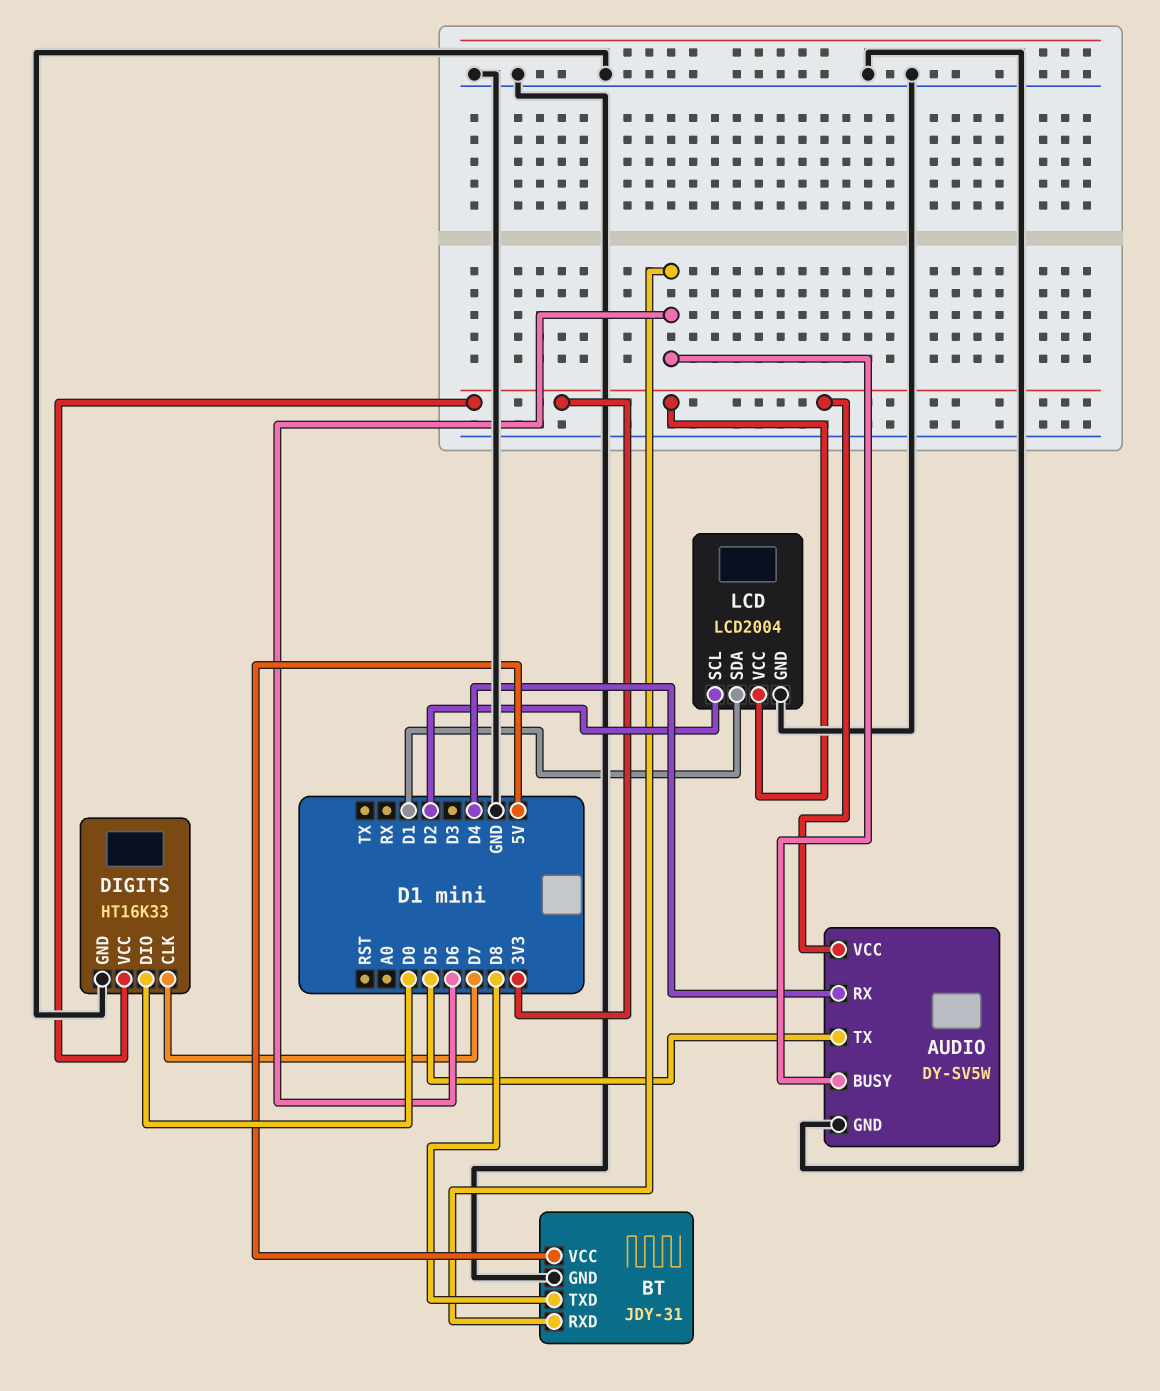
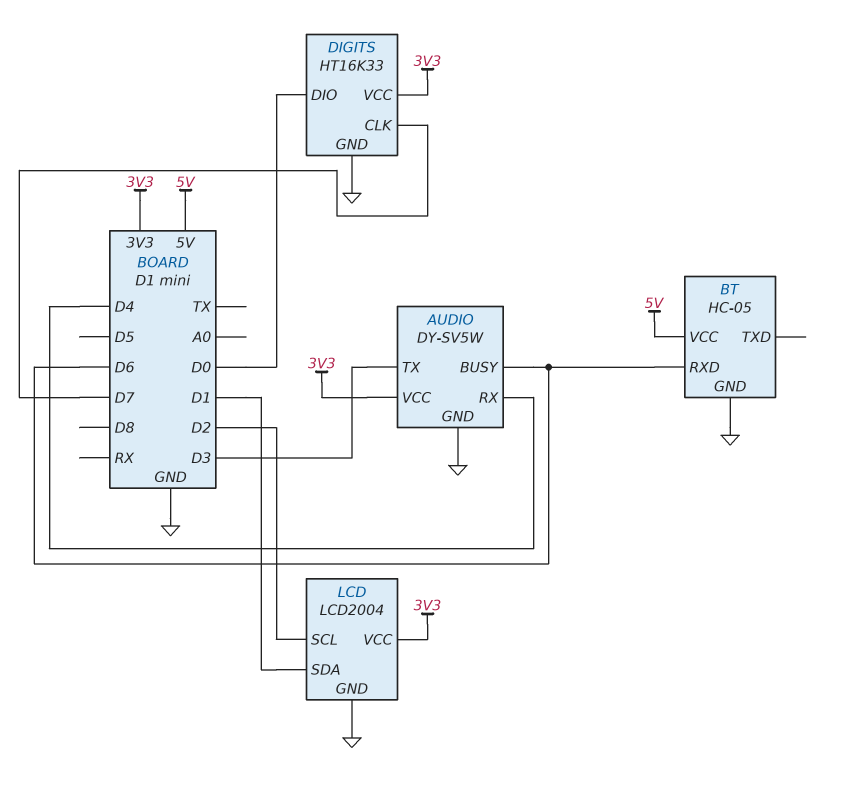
AUDIO pin TX: D5 -> D3
BT: JDY-31 -> HC-05
BT pin TXD: D8 -> none

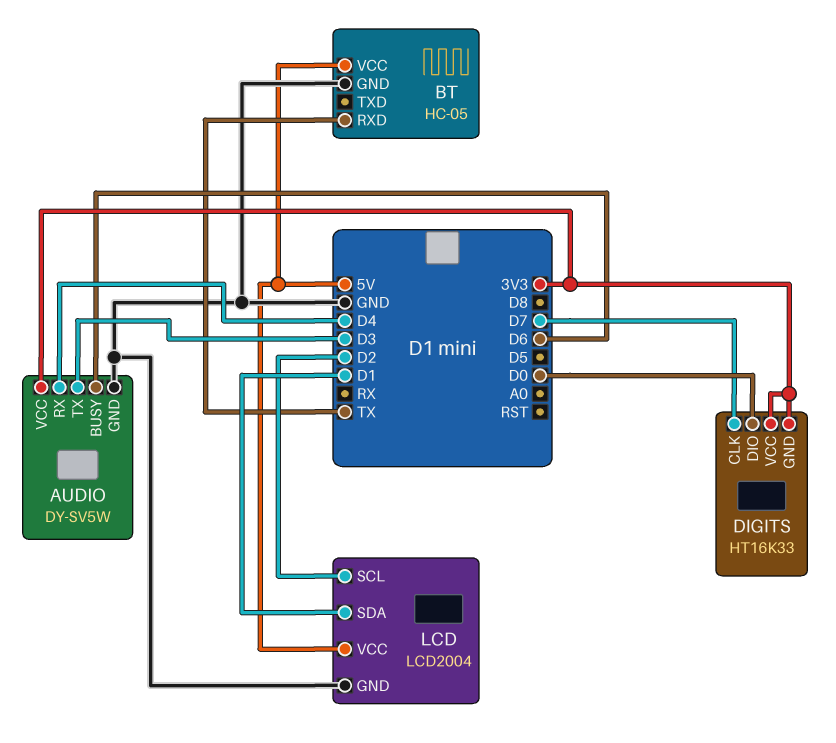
BT pin RXD: D6 -> TX
DIGITS pin GND: GND -> 3V3
LCD pin VCC: 3V3 -> 5V

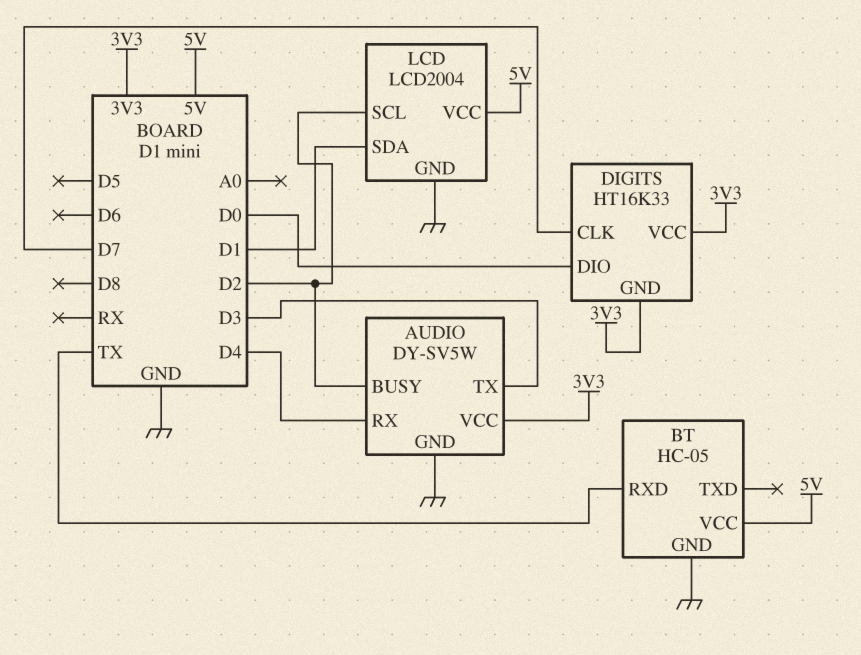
AUDIO pin BUSY: D6 -> D2

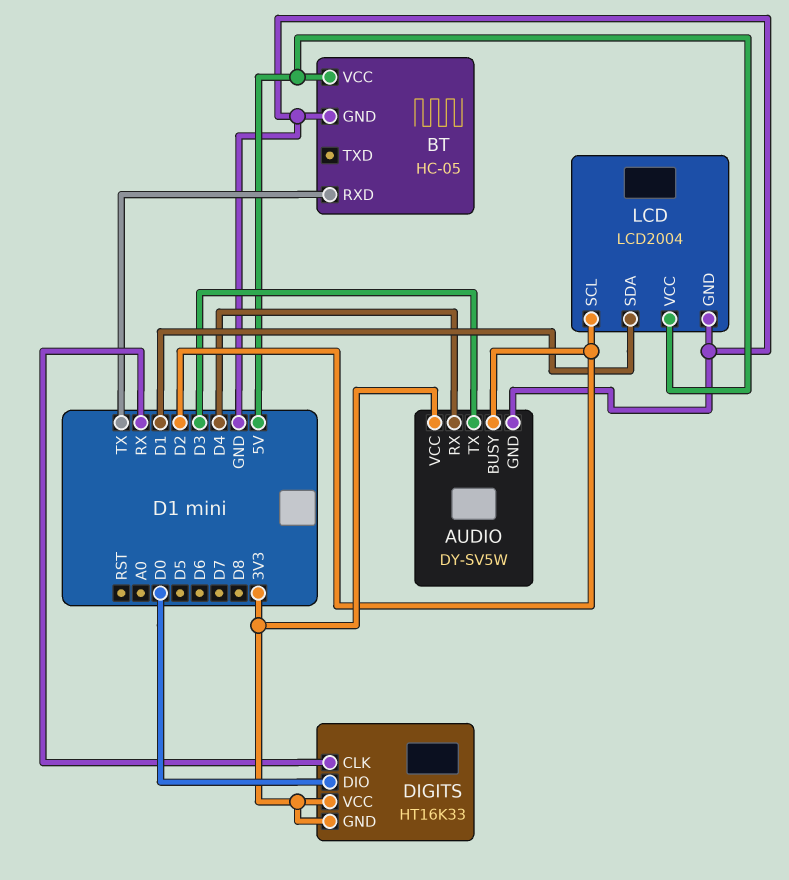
DIGITS pin CLK: D7 -> RX

